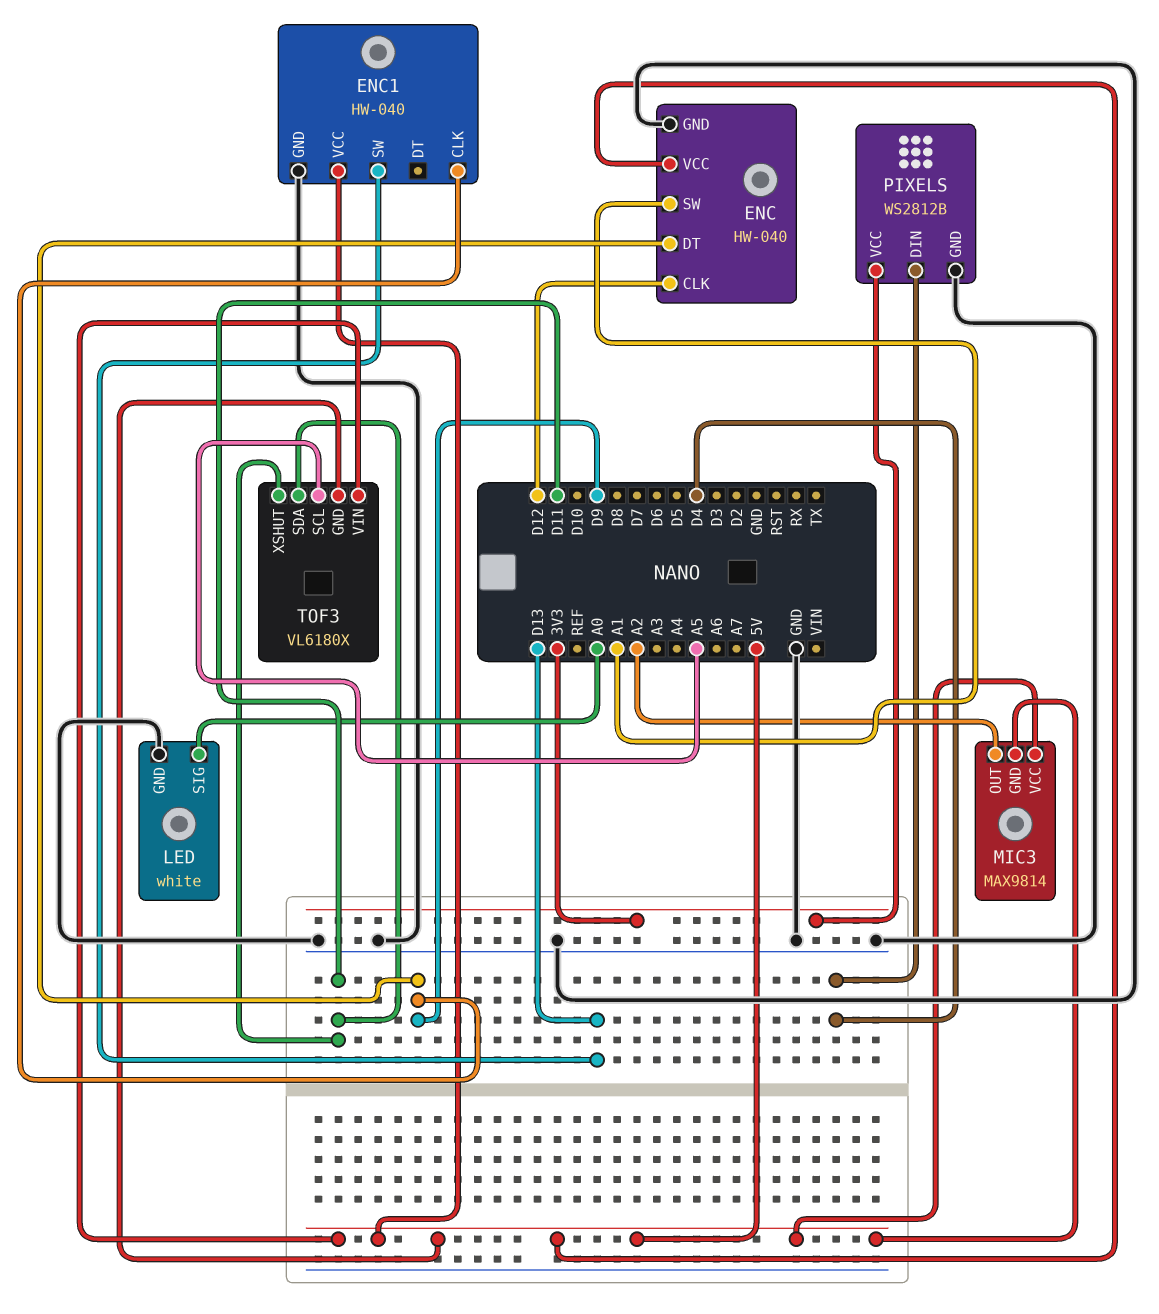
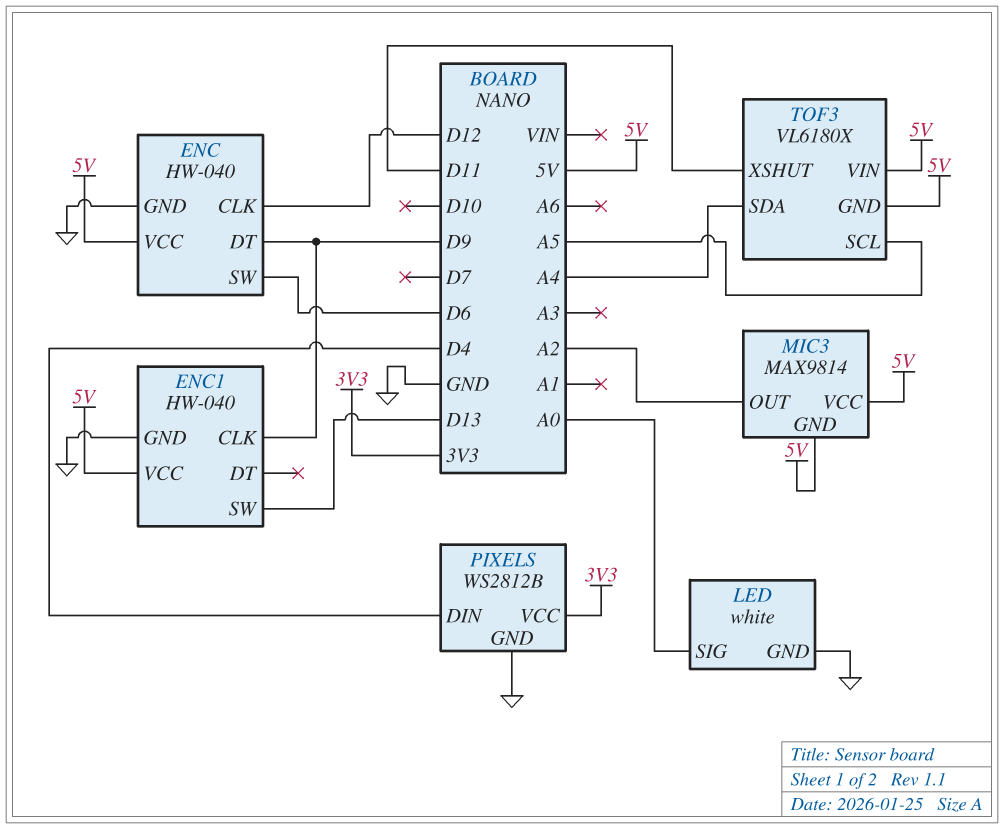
ENC pin SW: A1 -> D6
TOF3 pin SDA: D11 -> A4

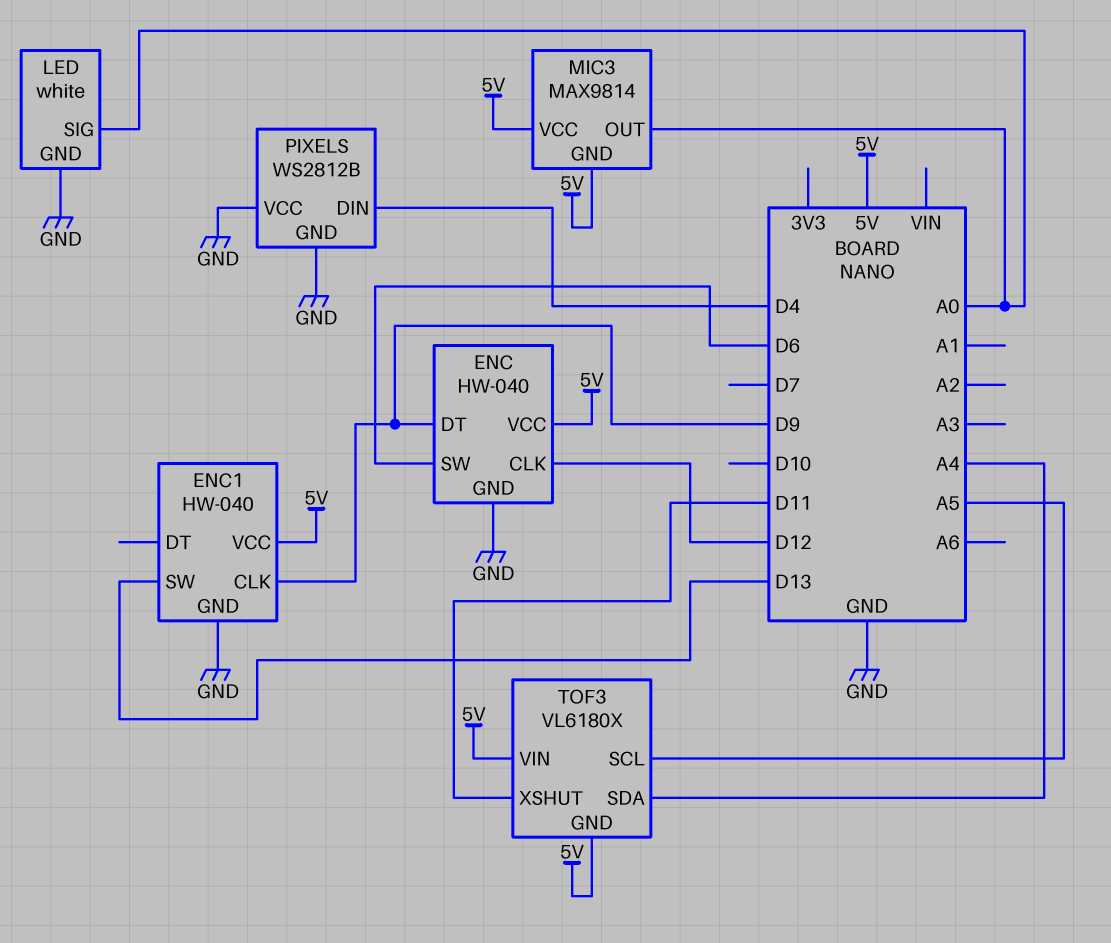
MIC3 pin OUT: A2 -> A0
PIXELS pin VCC: 3V3 -> GND

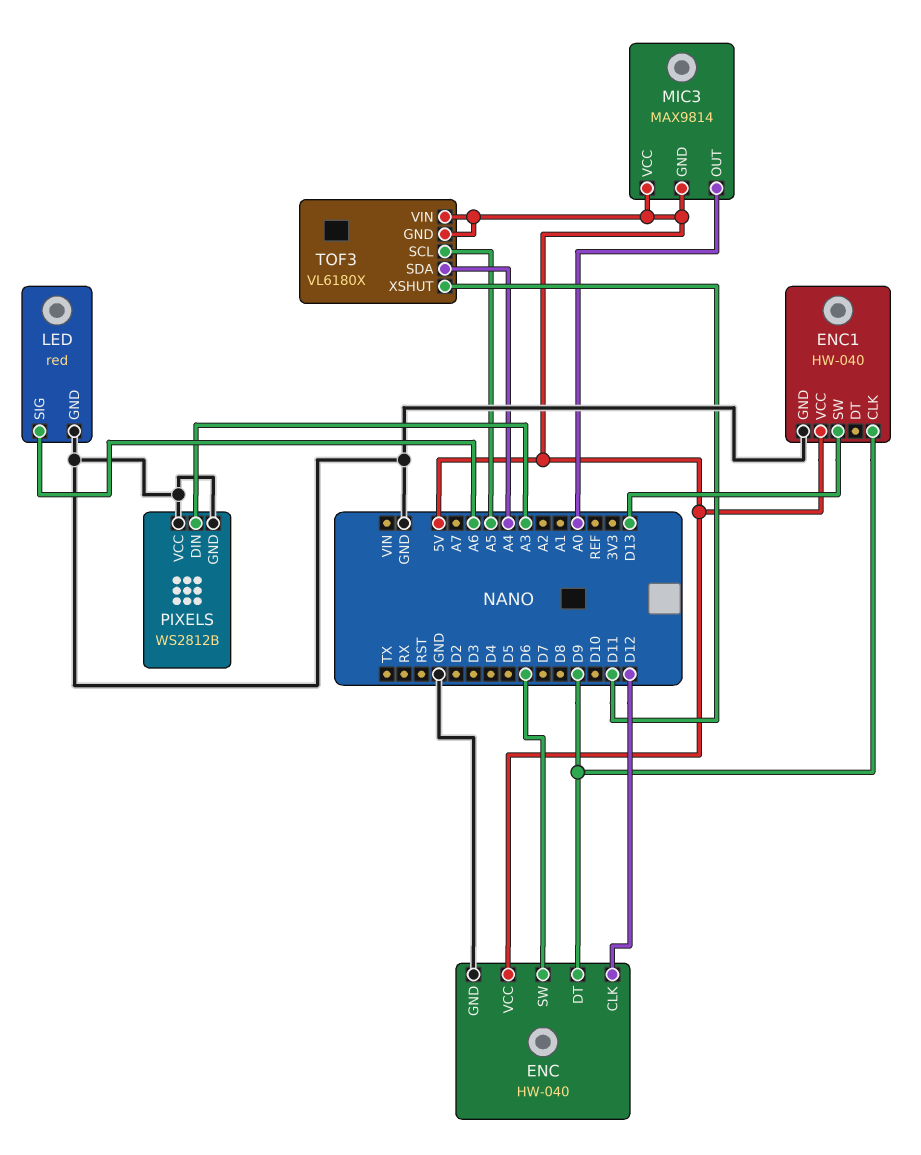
LED: white -> red
LED pin SIG: A0 -> A6
PIXELS pin DIN: D4 -> A3

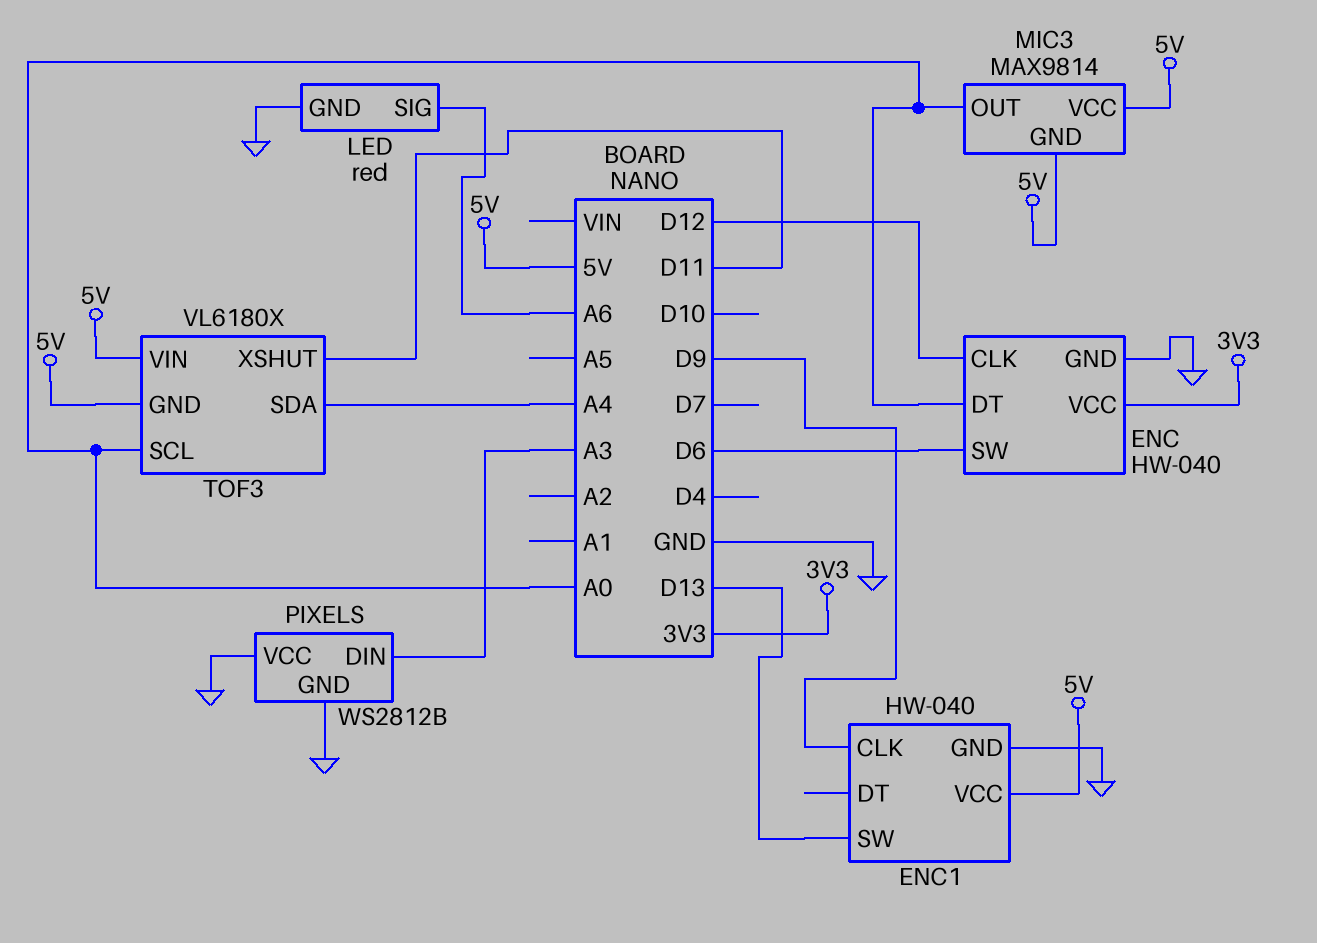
ENC pin DT: D9 -> A0
ENC pin VCC: 5V -> 3V3
TOF3 pin SCL: A5 -> A0

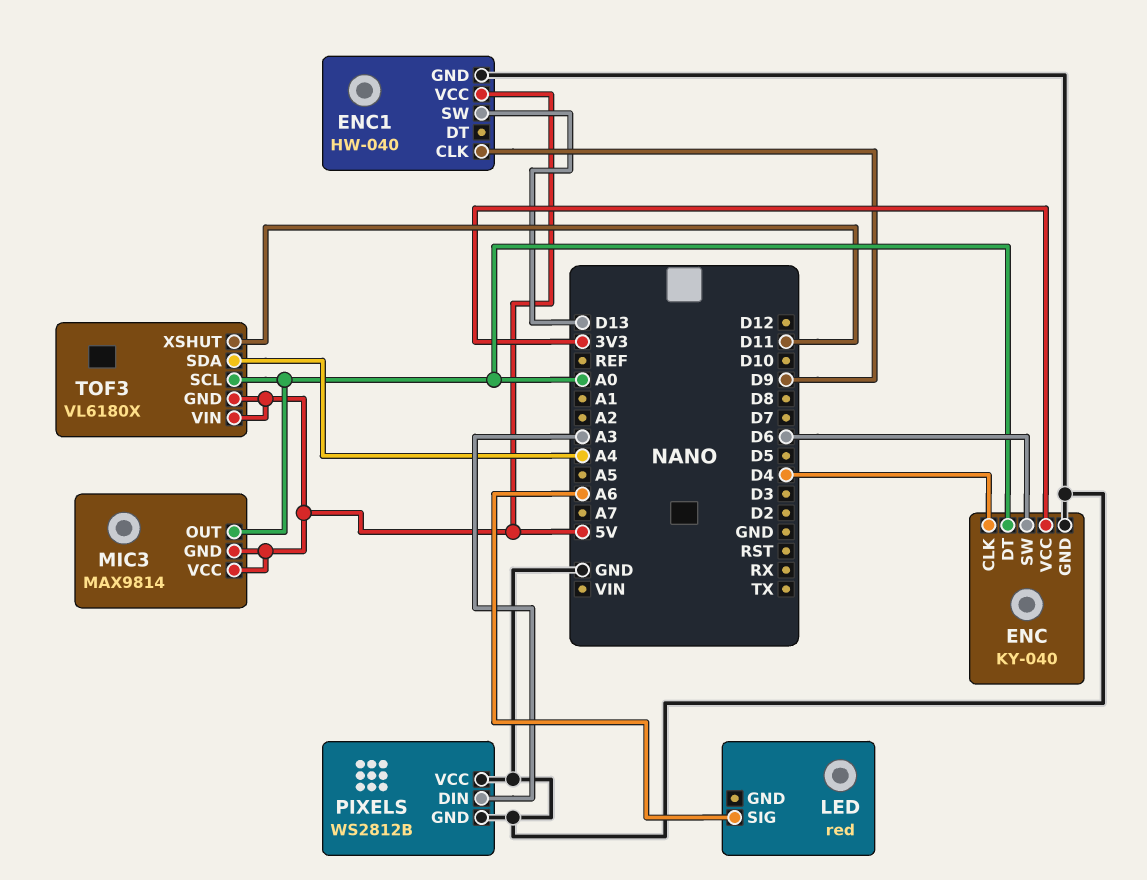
ENC: HW-040 -> KY-040
ENC pin CLK: D12 -> D4
LED pin GND: GND -> none

